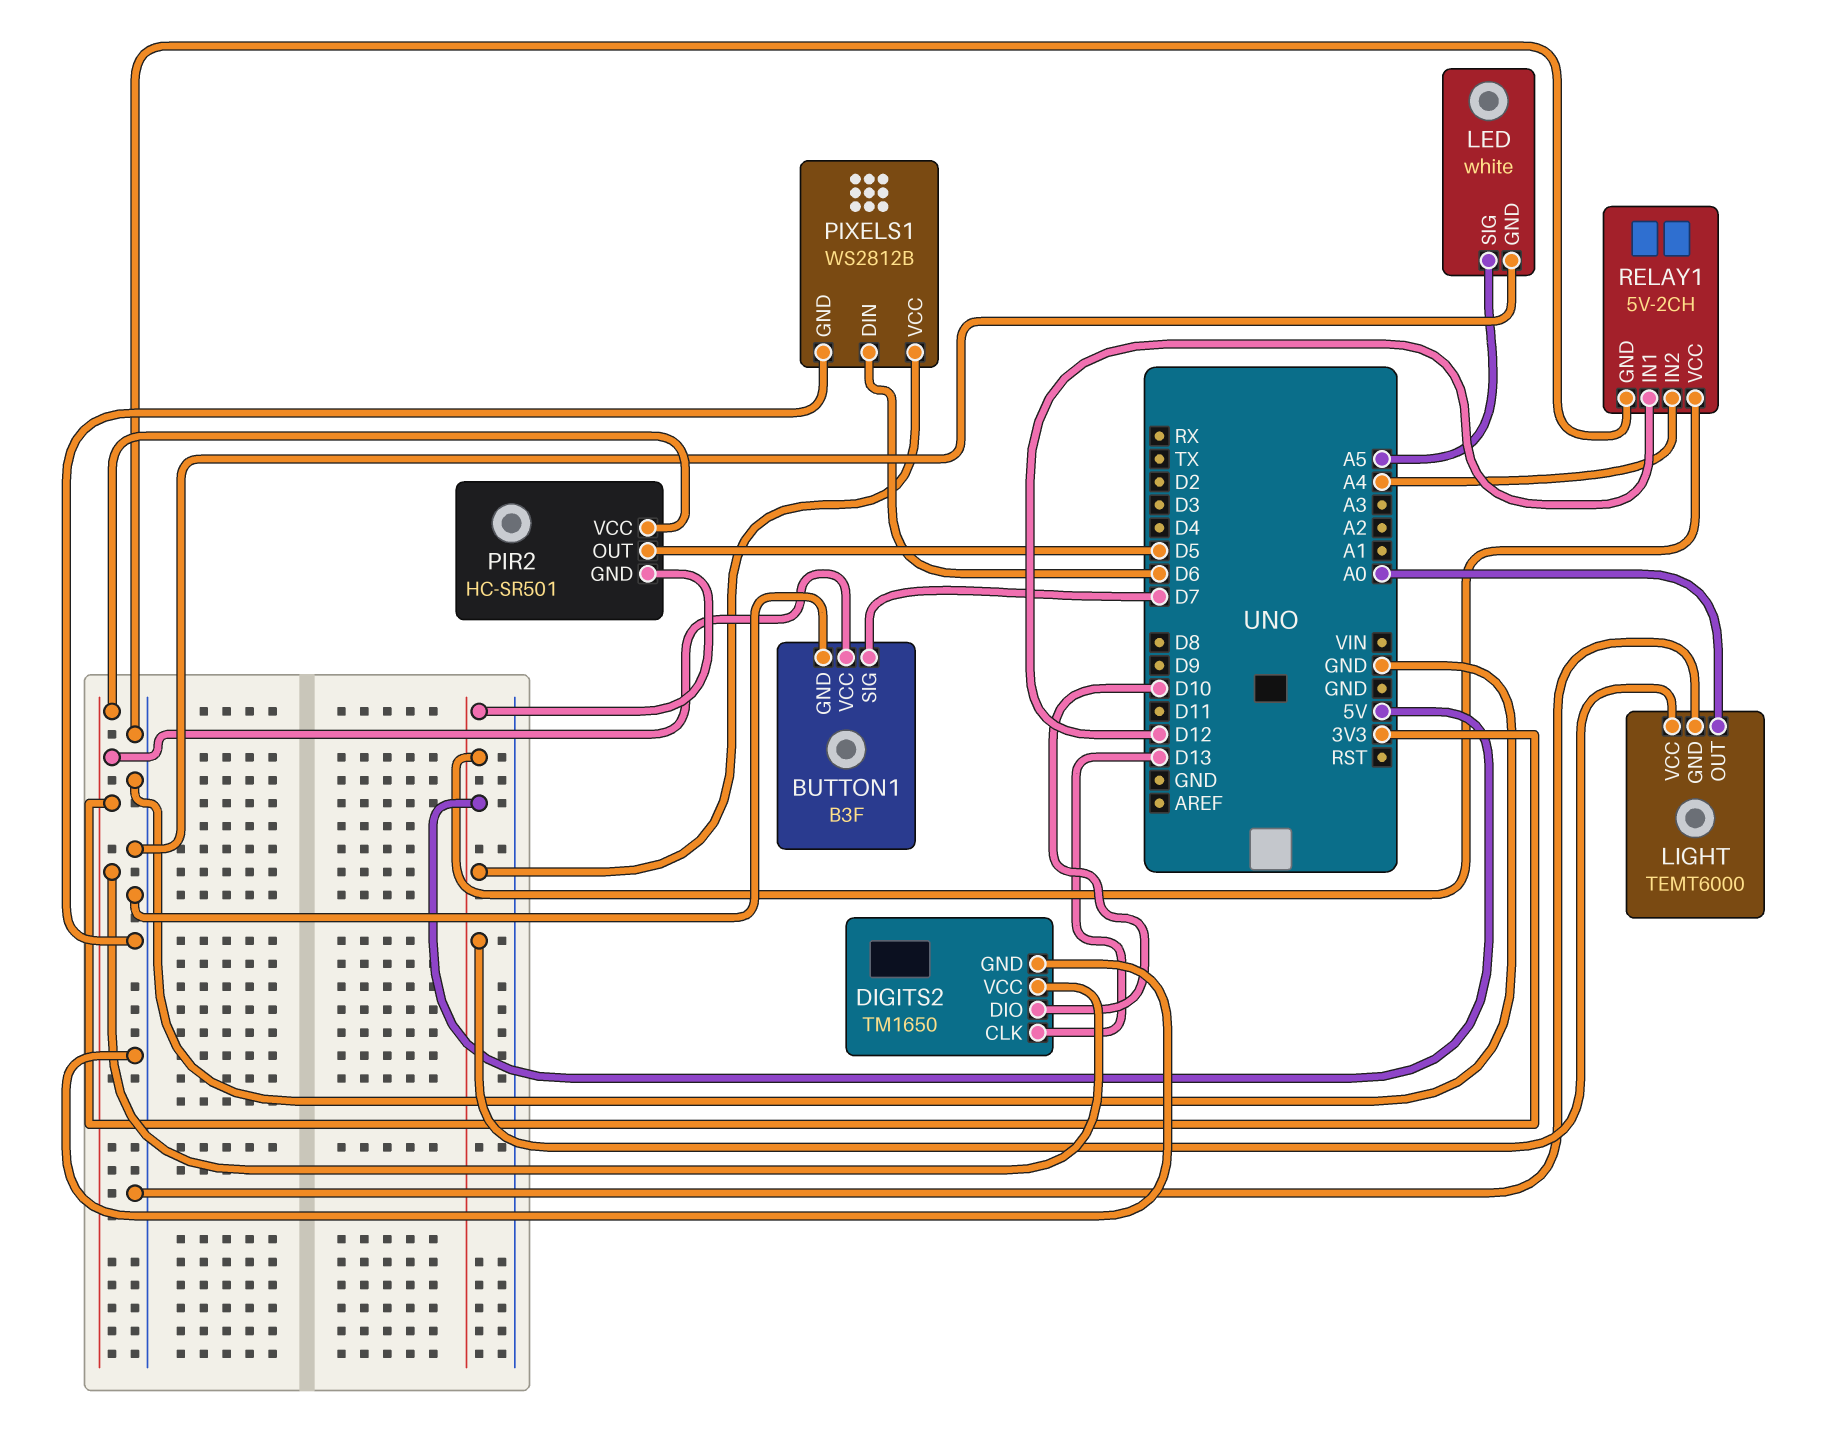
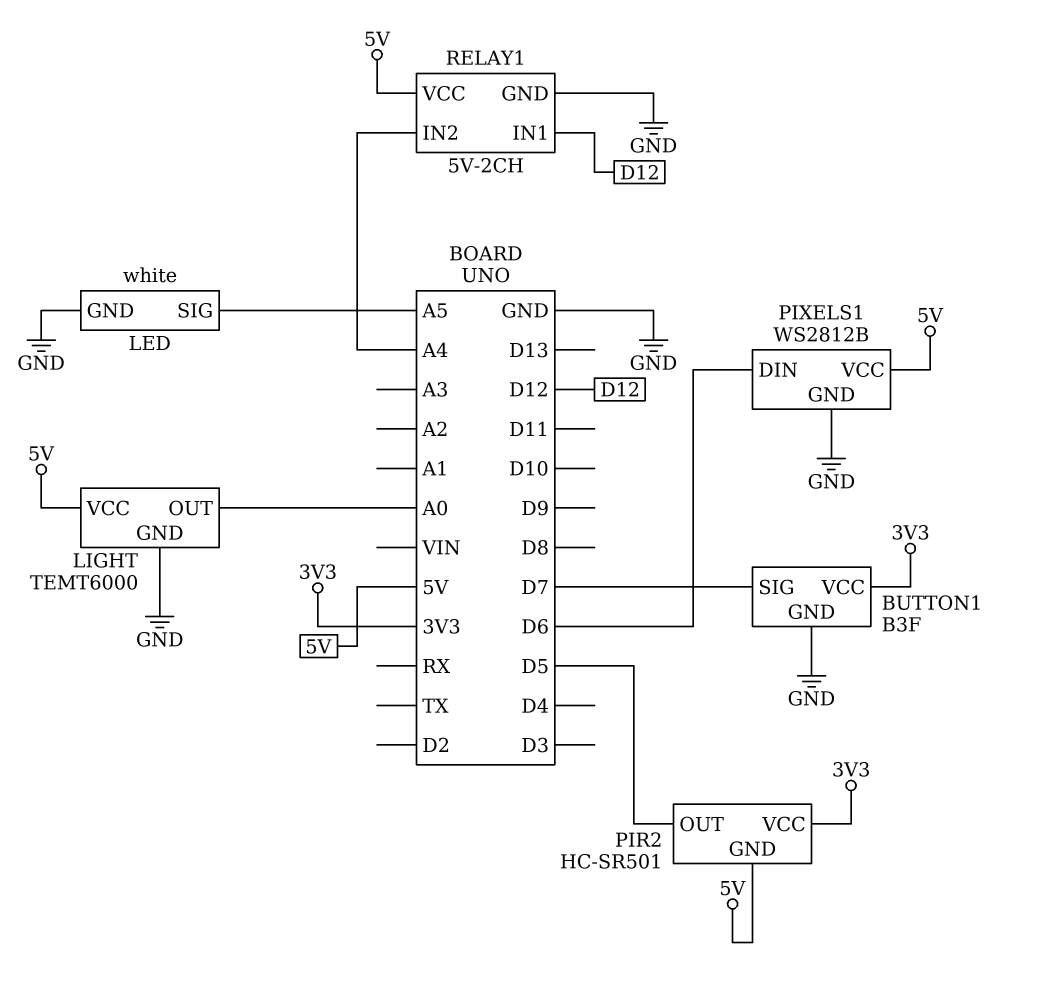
DIGITS2: TM1650 -> none
DIGITS2 pin CLK: D13 -> none
DIGITS2 pin DIO: D10 -> none
DIGITS2 pin GND: GND -> none
DIGITS2 pin VCC: 3V3 -> none

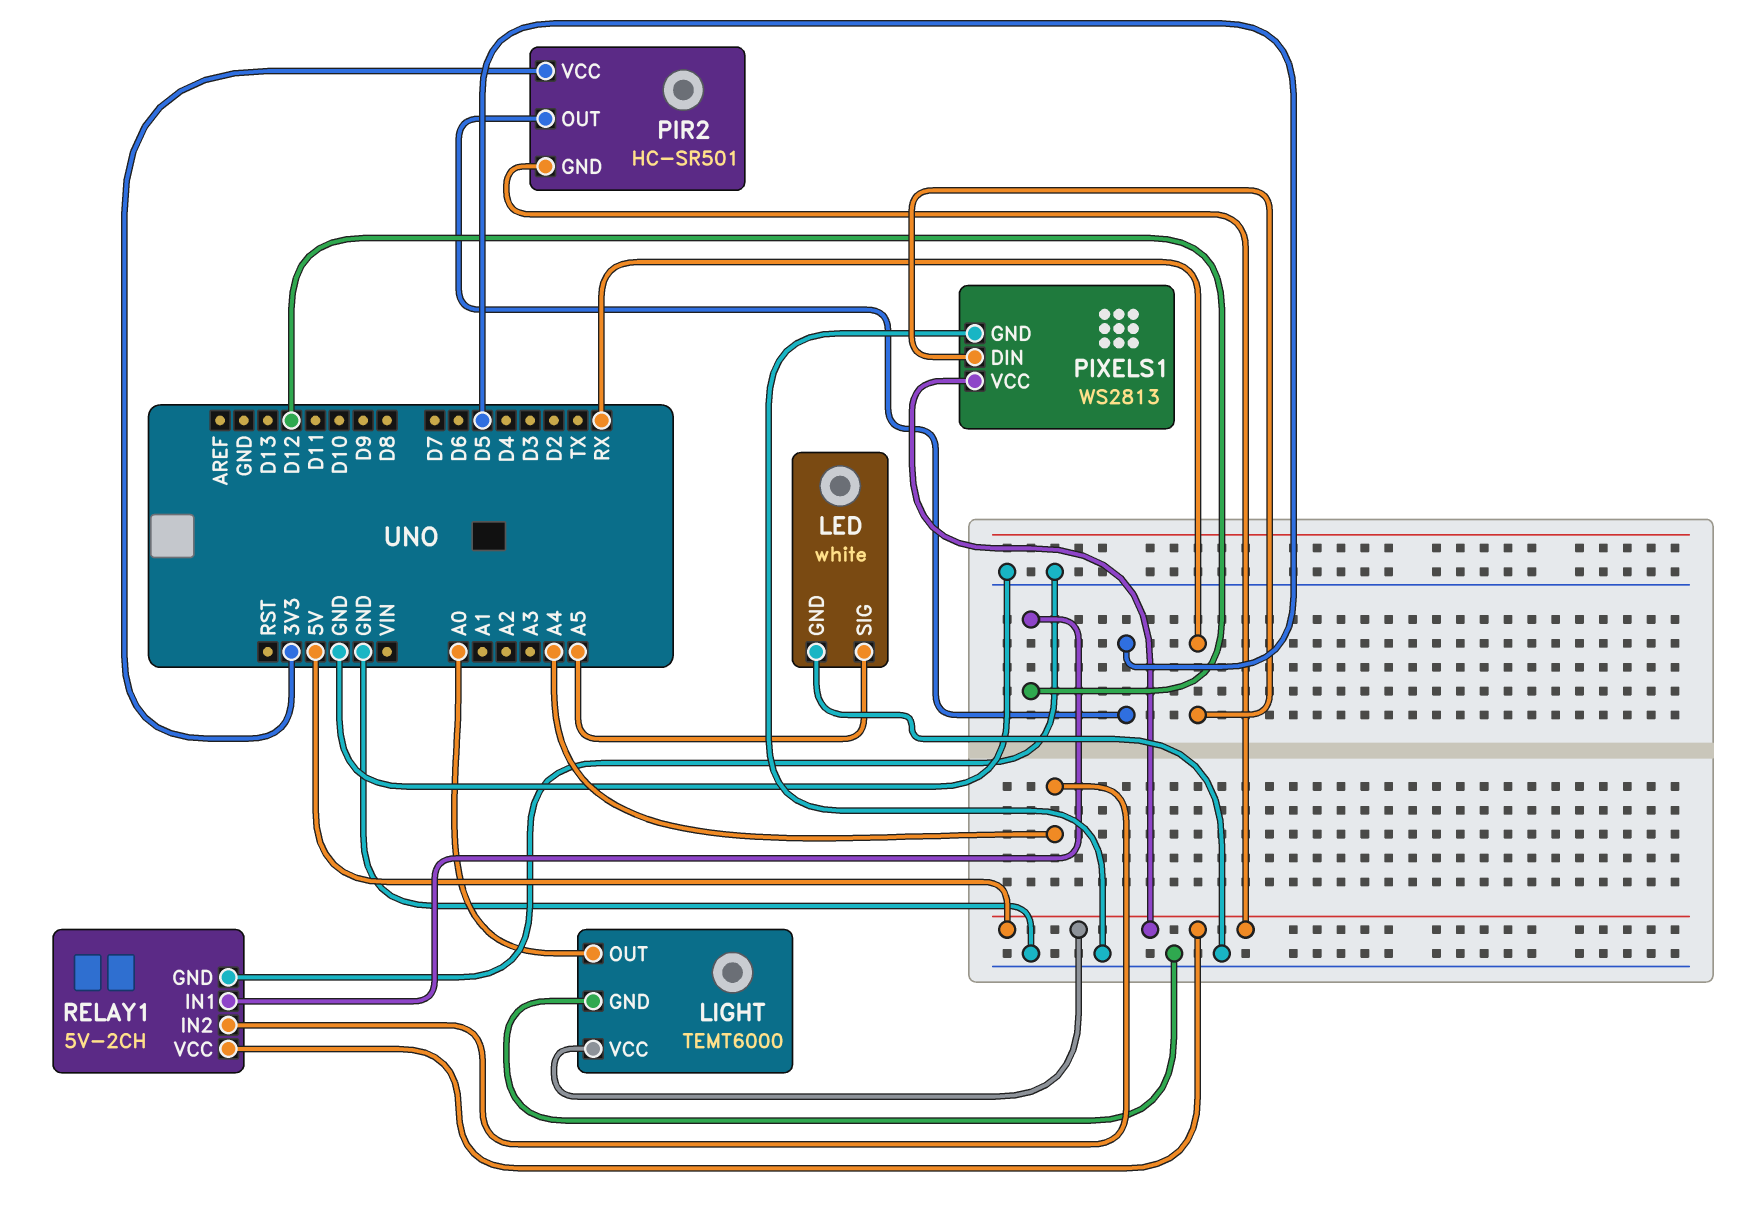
BUTTON1: B3F -> none
BUTTON1 pin GND: GND -> none
BUTTON1 pin SIG: D7 -> none
BUTTON1 pin VCC: 3V3 -> none
PIXELS1: WS2812B -> WS2813
PIXELS1 pin DIN: D6 -> RX

